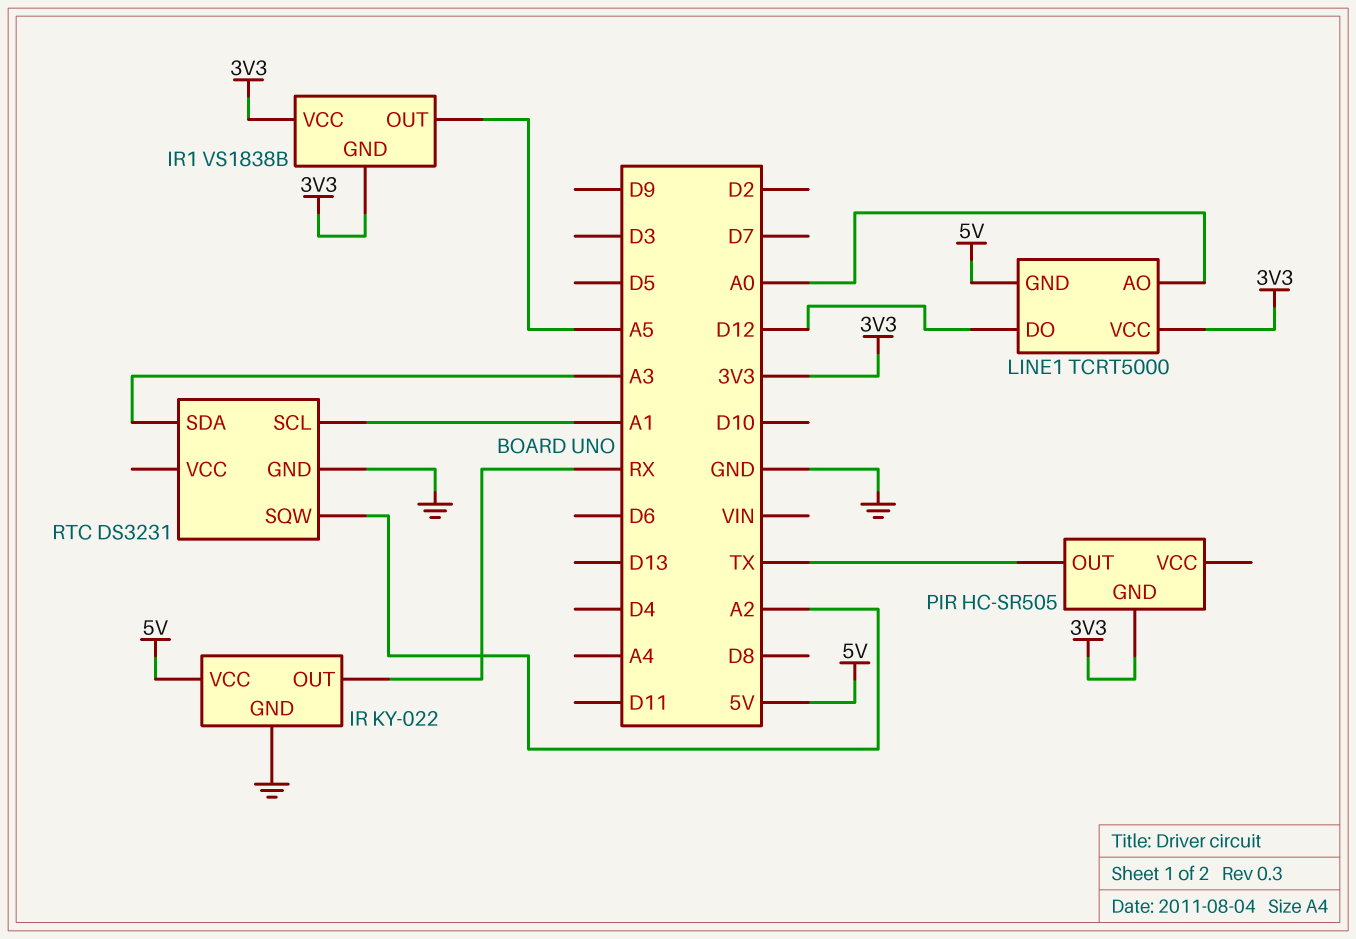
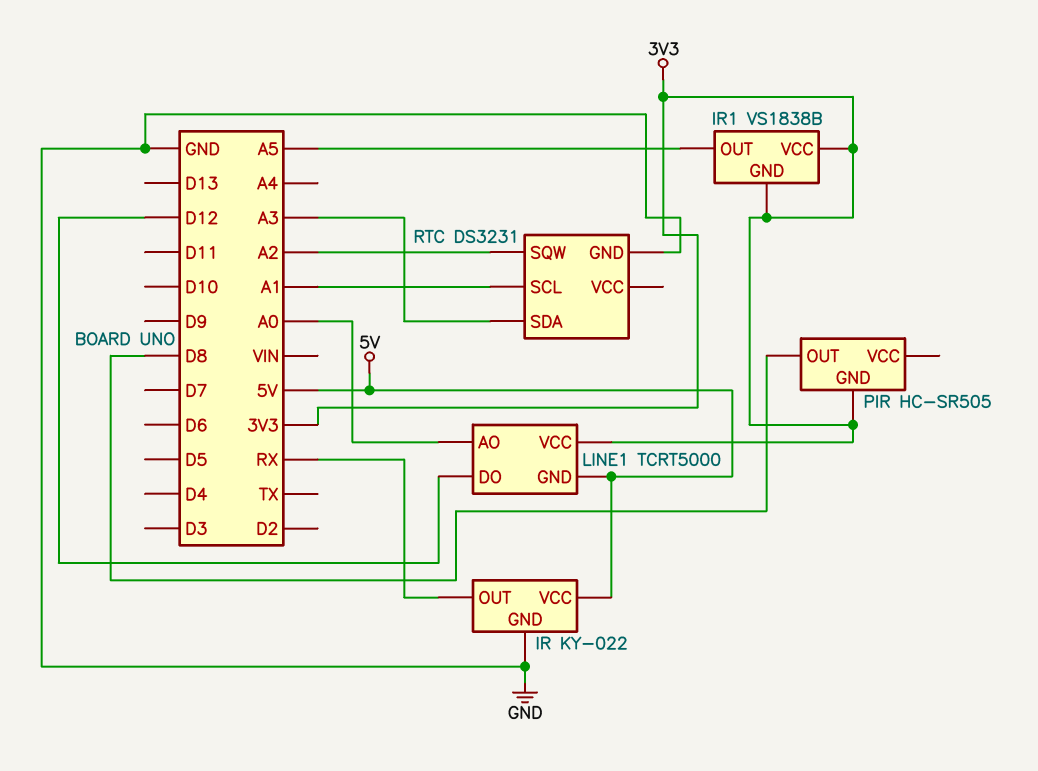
PIR pin OUT: TX -> D8

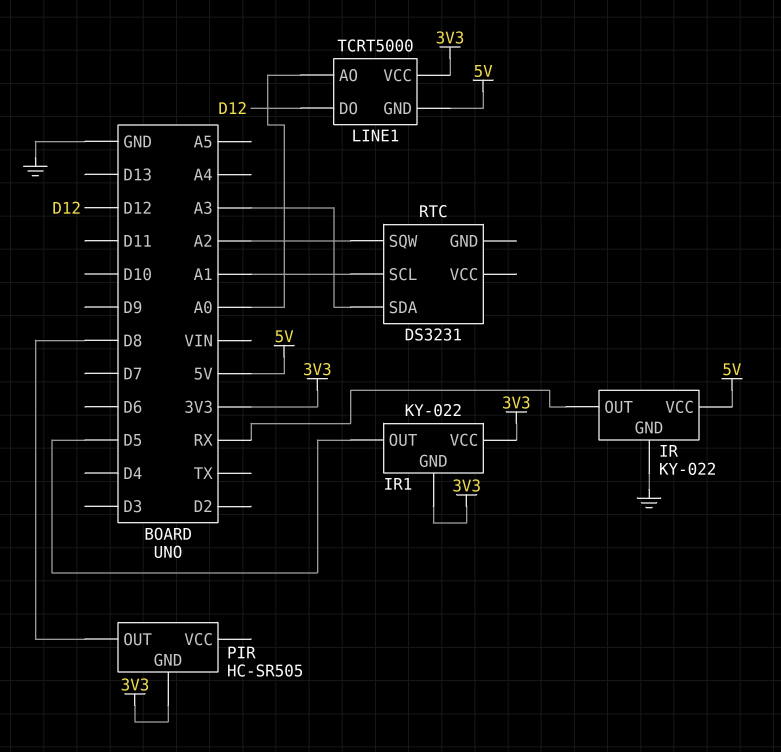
IR1: VS1838B -> KY-022
IR1 pin OUT: A5 -> D5
RTC pin GND: GND -> none

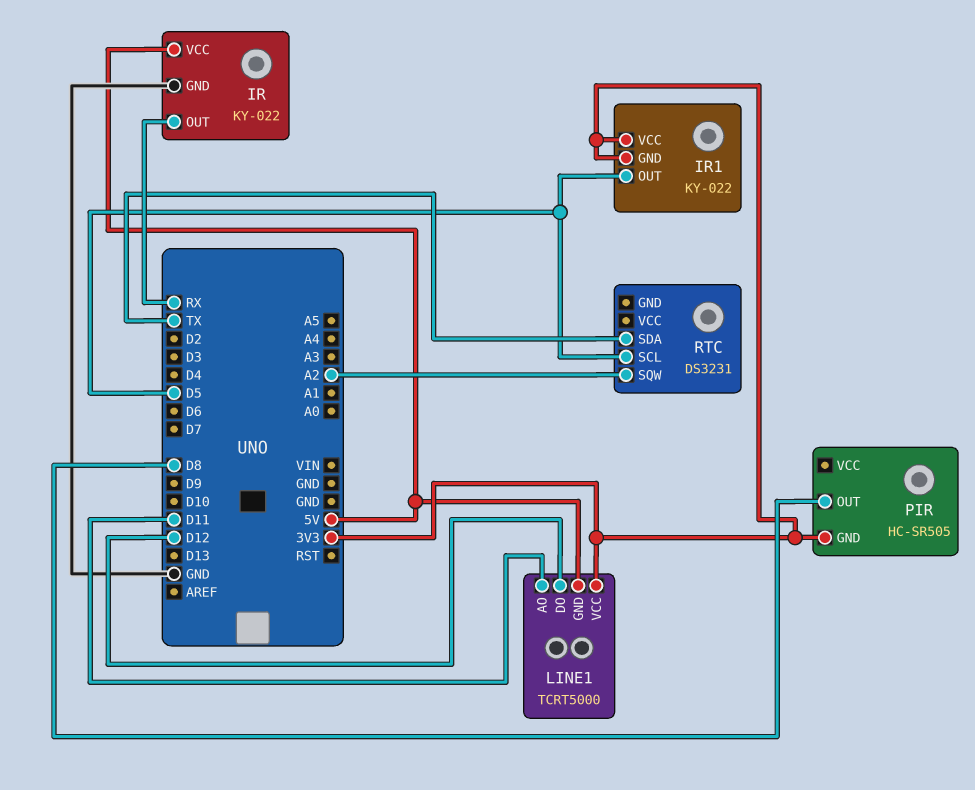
LINE1 pin AO: A0 -> D11
RTC pin SCL: A1 -> D5
RTC pin SDA: A3 -> TX

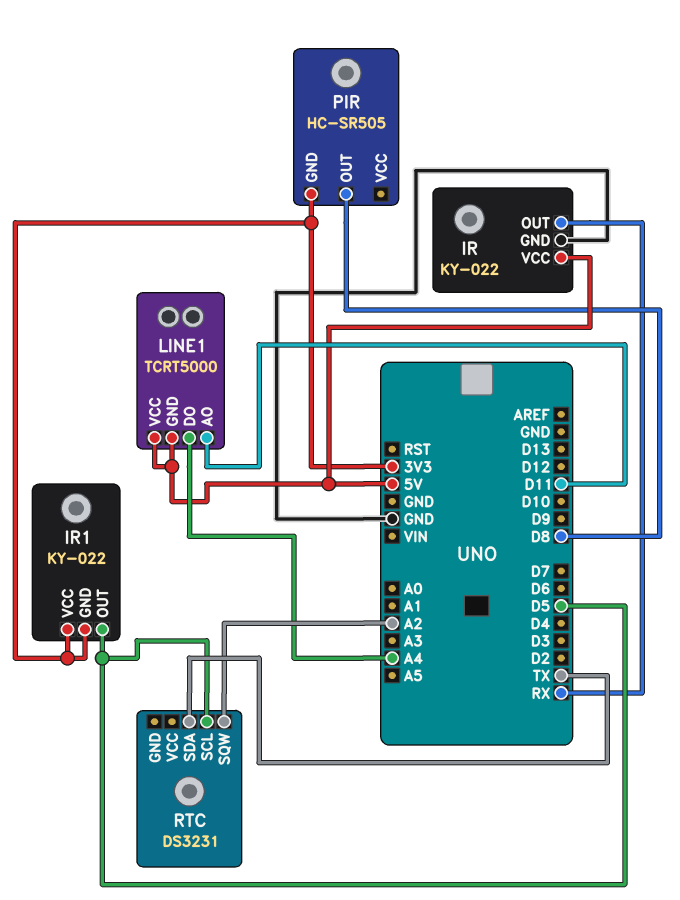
LINE1 pin DO: D12 -> A4
LINE1 pin VCC: 3V3 -> 5V

